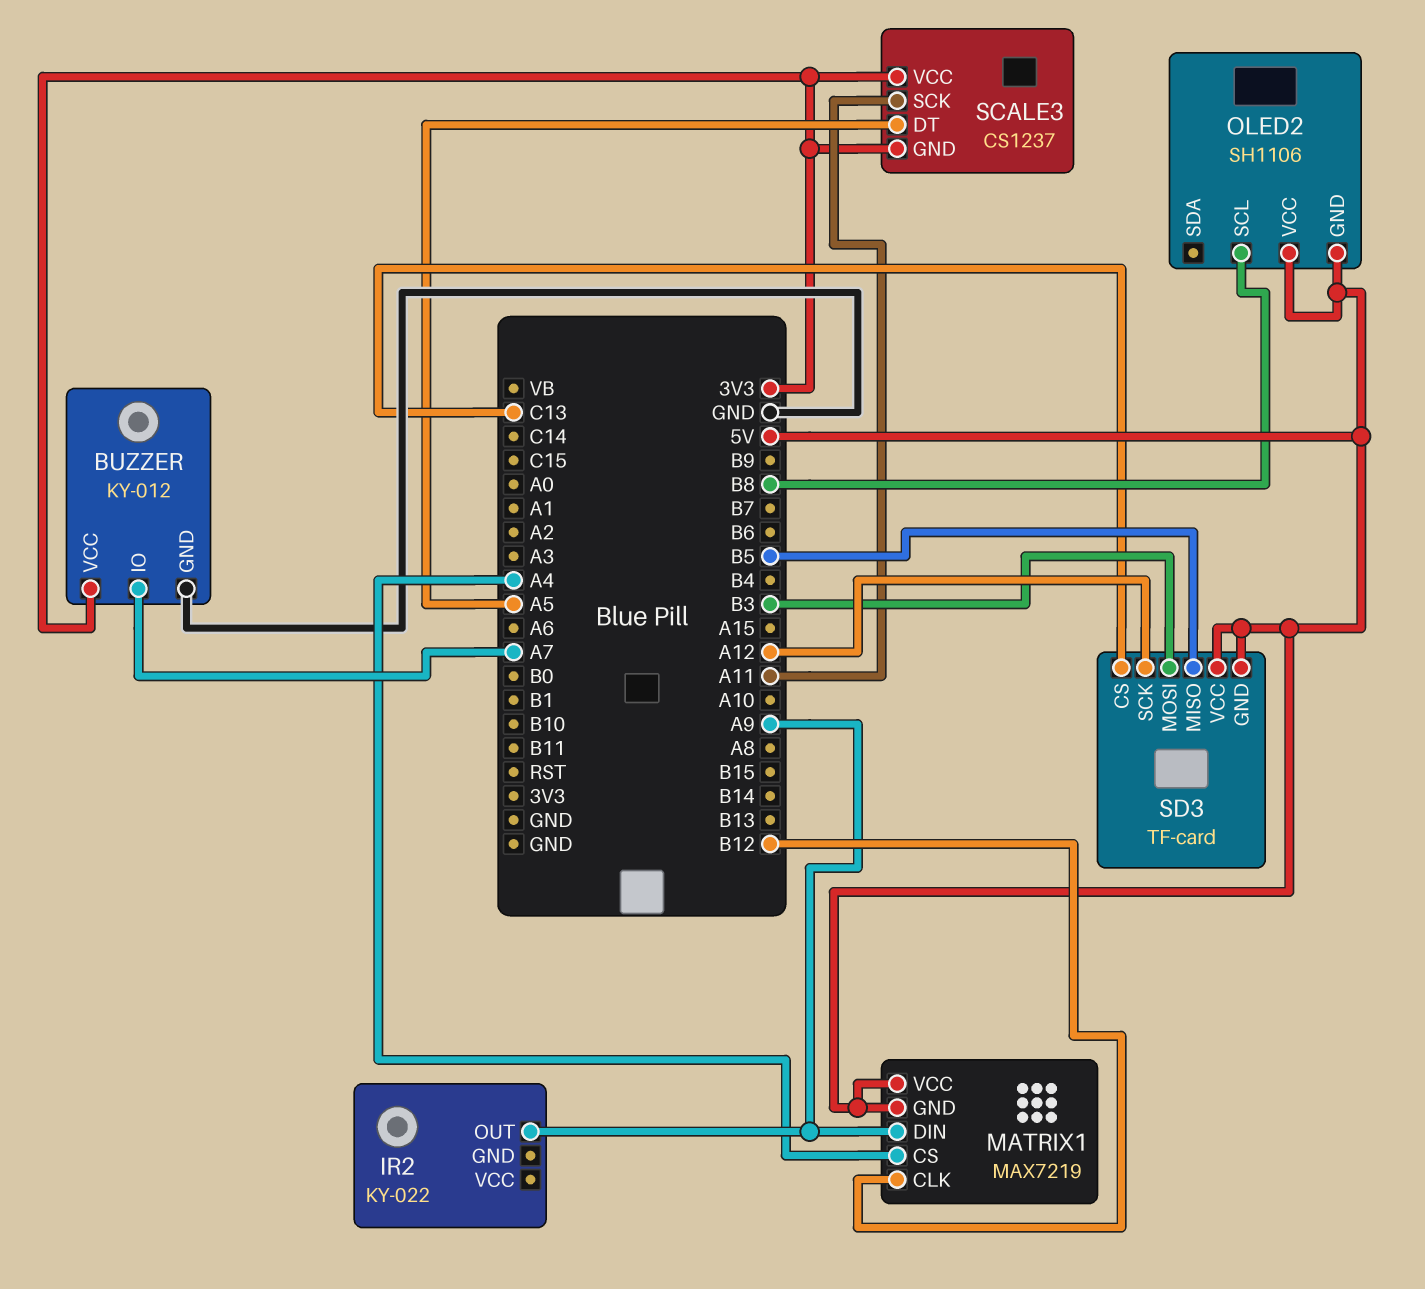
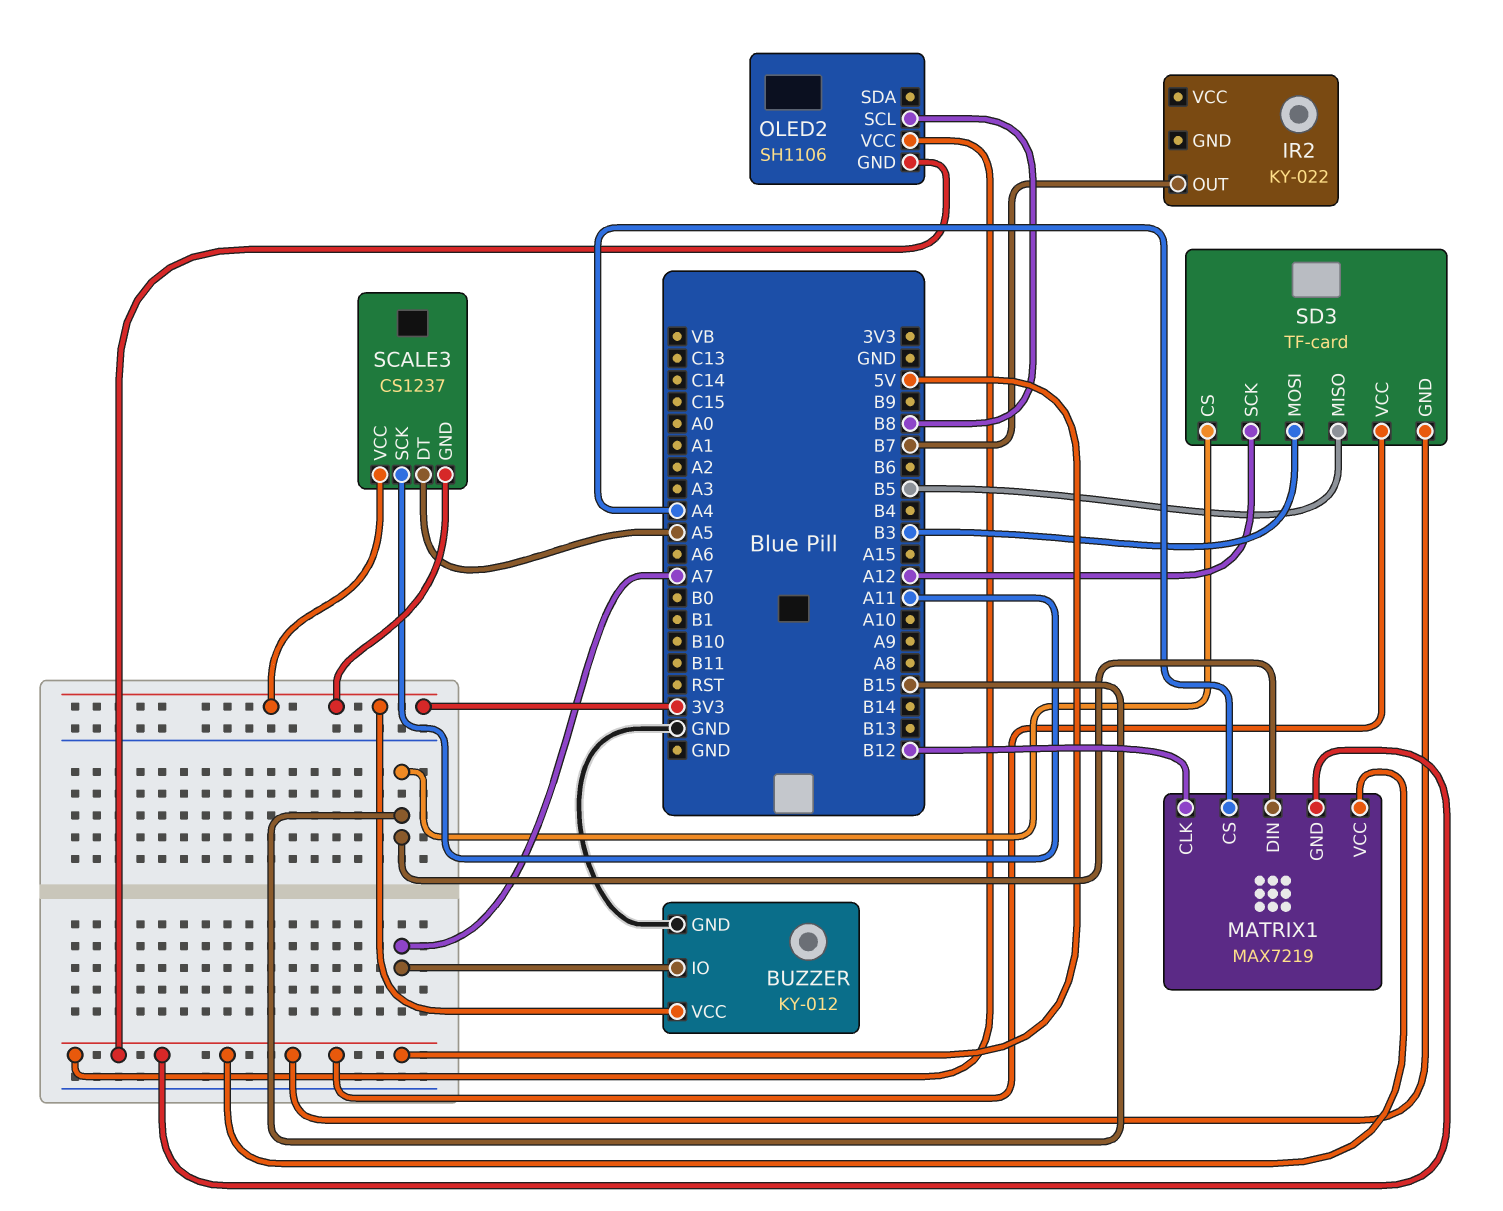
IR2 pin OUT: A9 -> B7
MATRIX1 pin DIN: A9 -> B15
SD3 pin CS: C13 -> B15

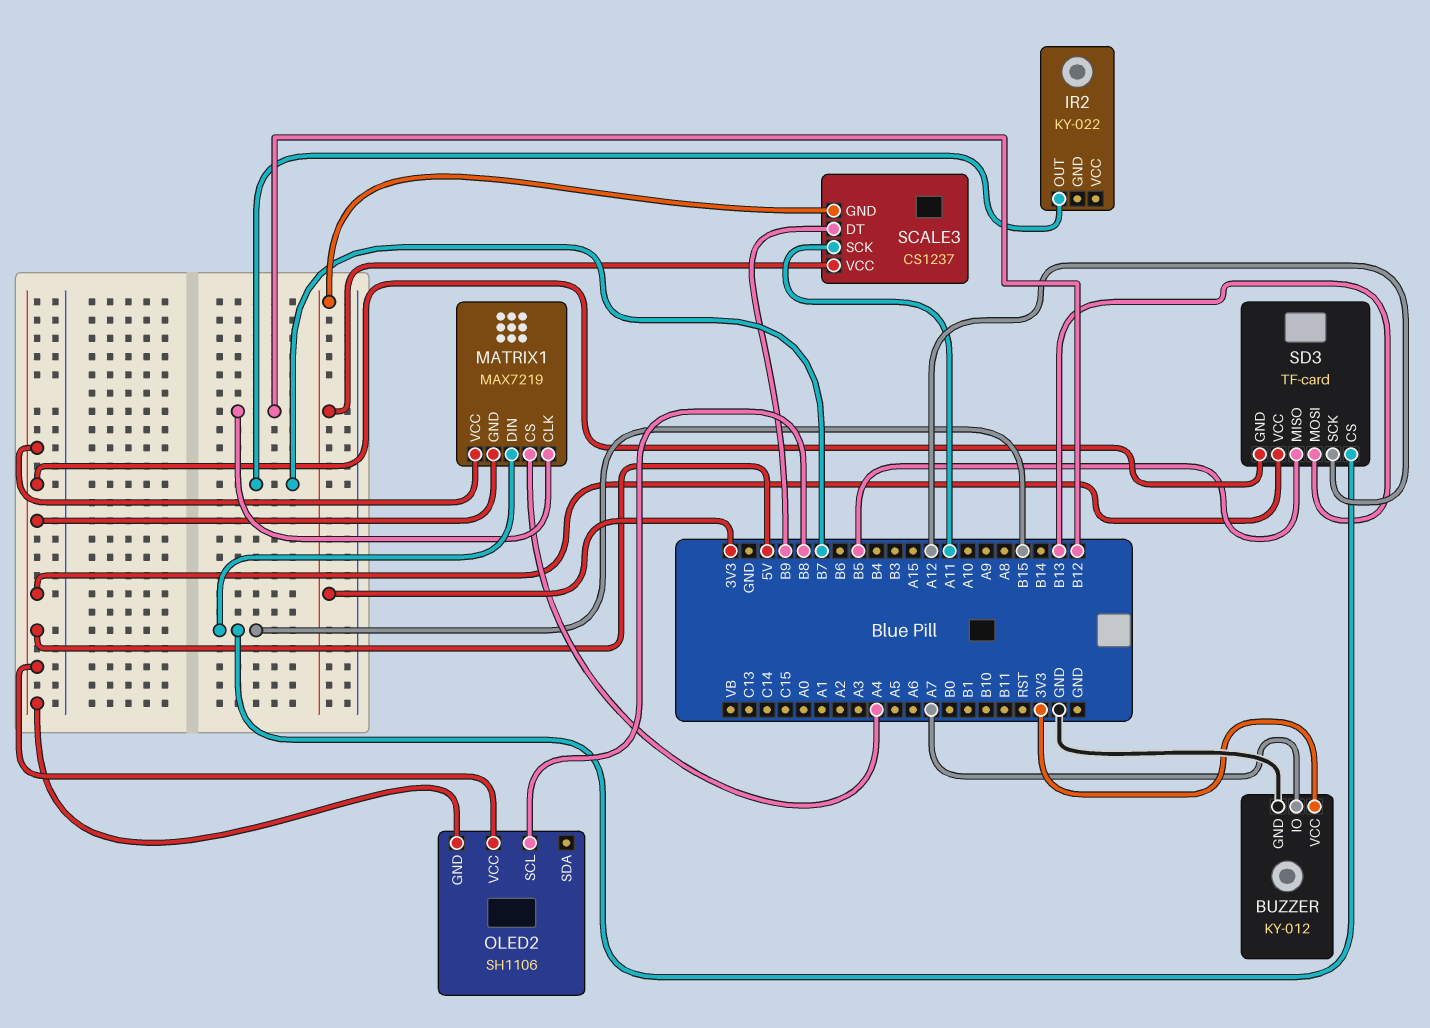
SCALE3 pin DT: A5 -> B9
SD3 pin MOSI: B3 -> B13

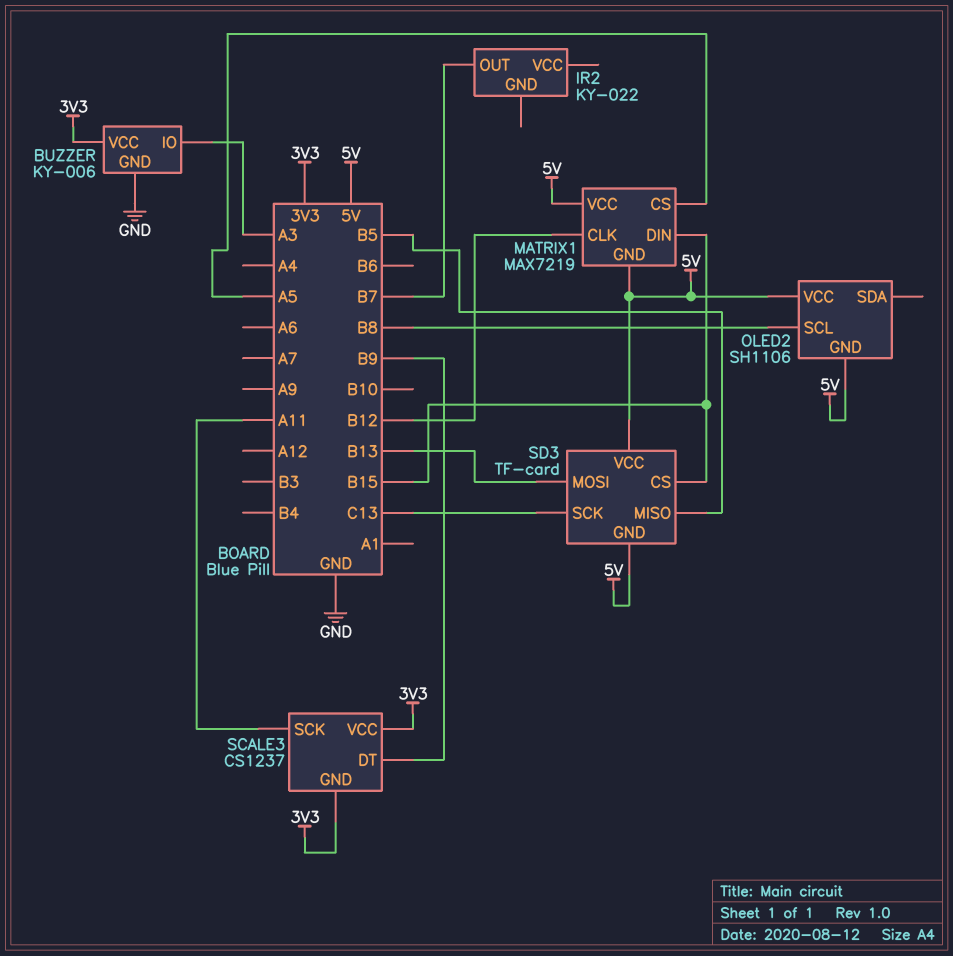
BUZZER: KY-012 -> KY-006
BUZZER pin IO: A7 -> A3
MATRIX1 pin CS: A4 -> A5
SD3 pin SCK: A12 -> C13

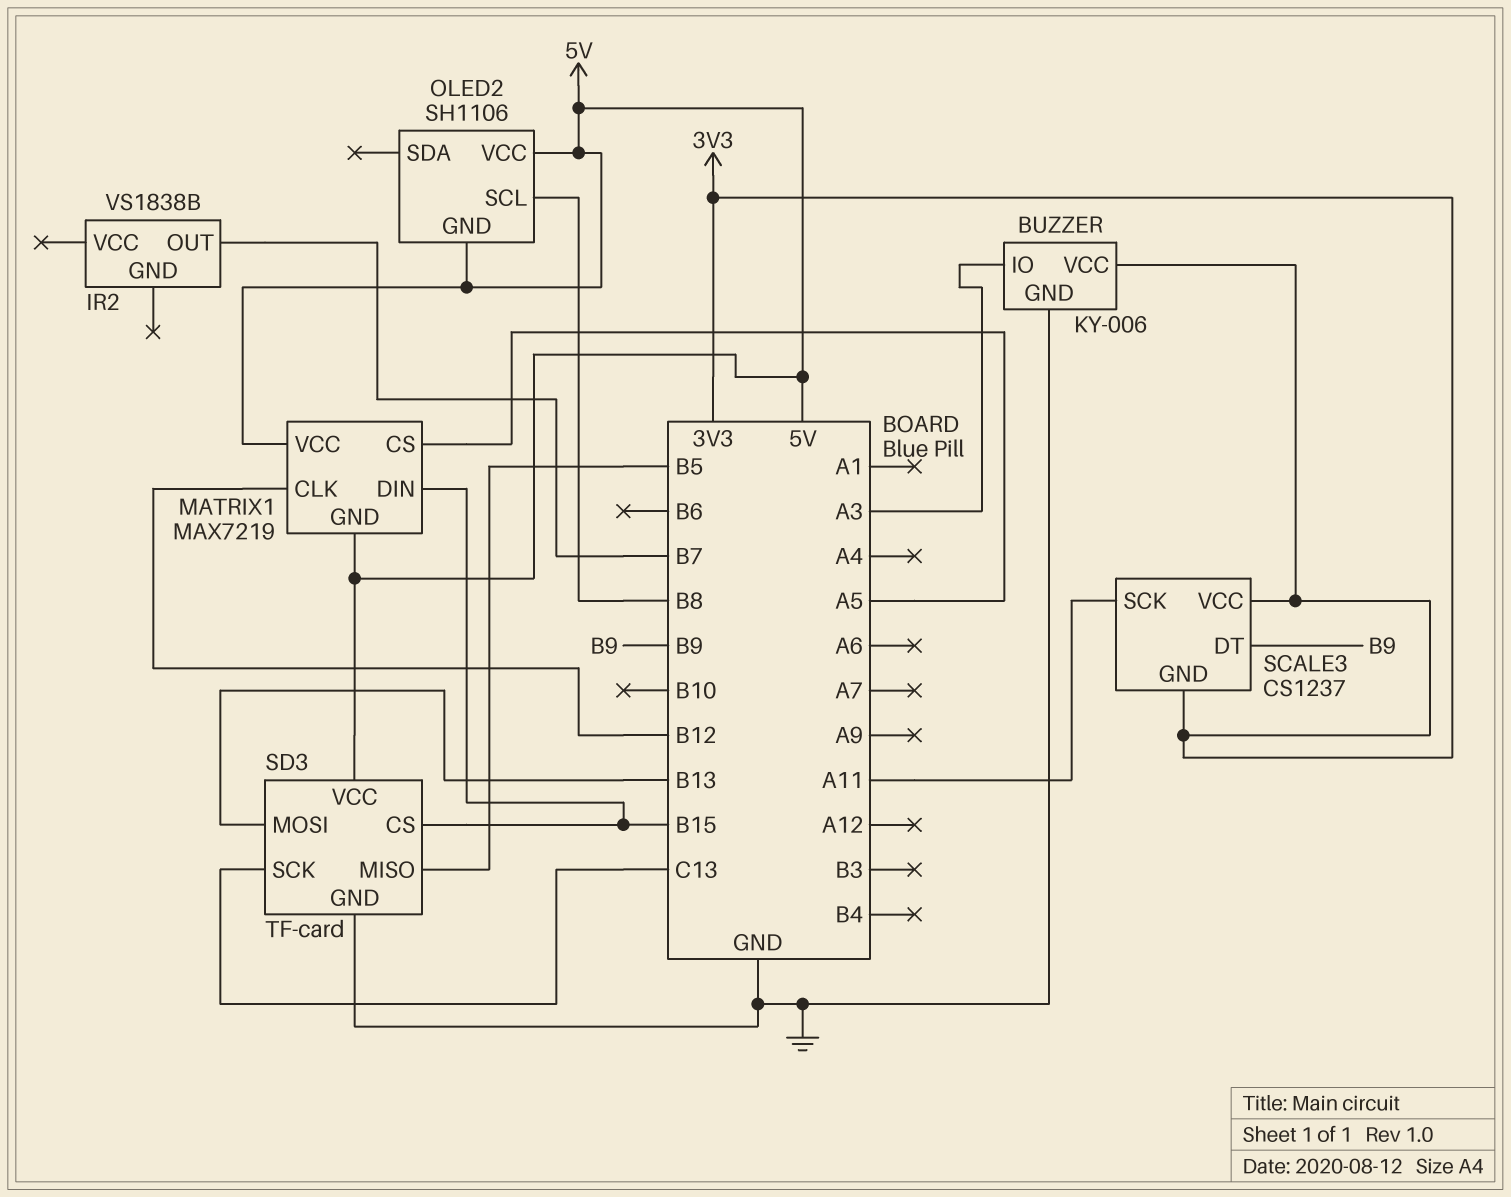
IR2: KY-022 -> VS1838B
SD3 pin GND: 5V -> GND

